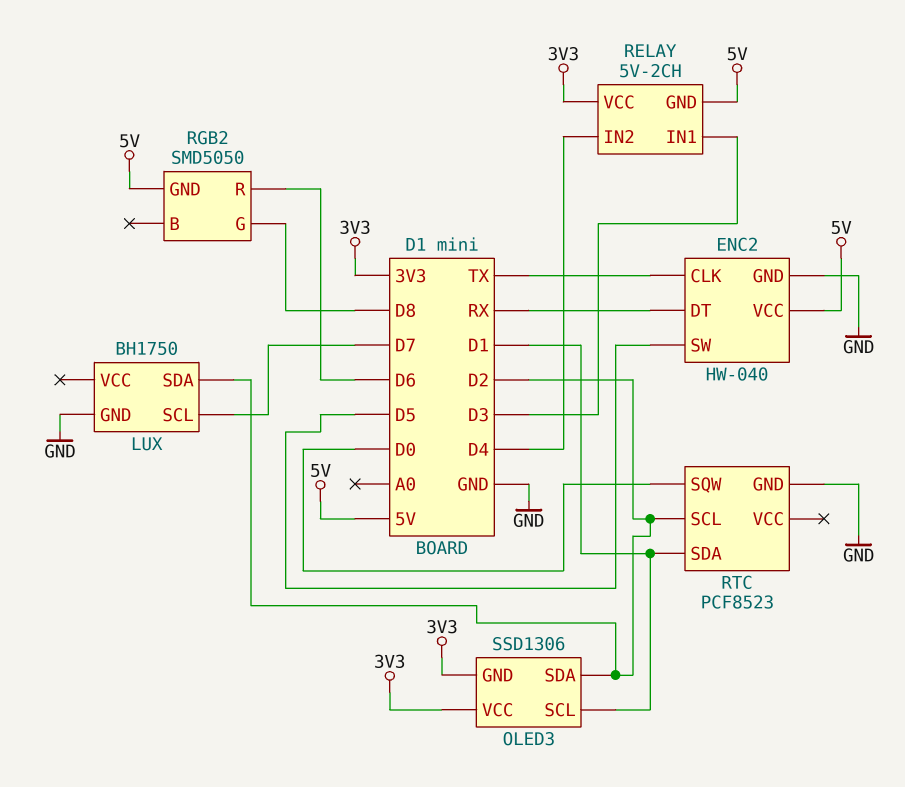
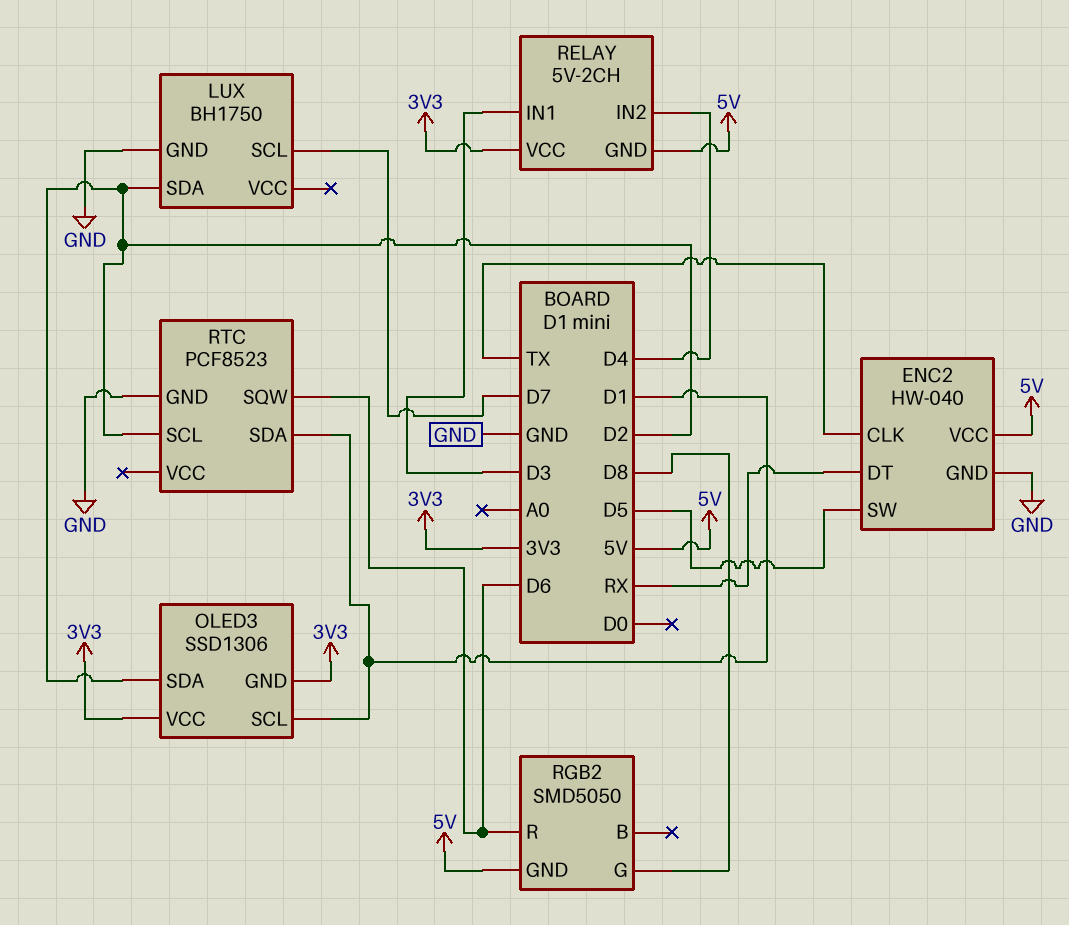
RTC pin SQW: D0 -> D6

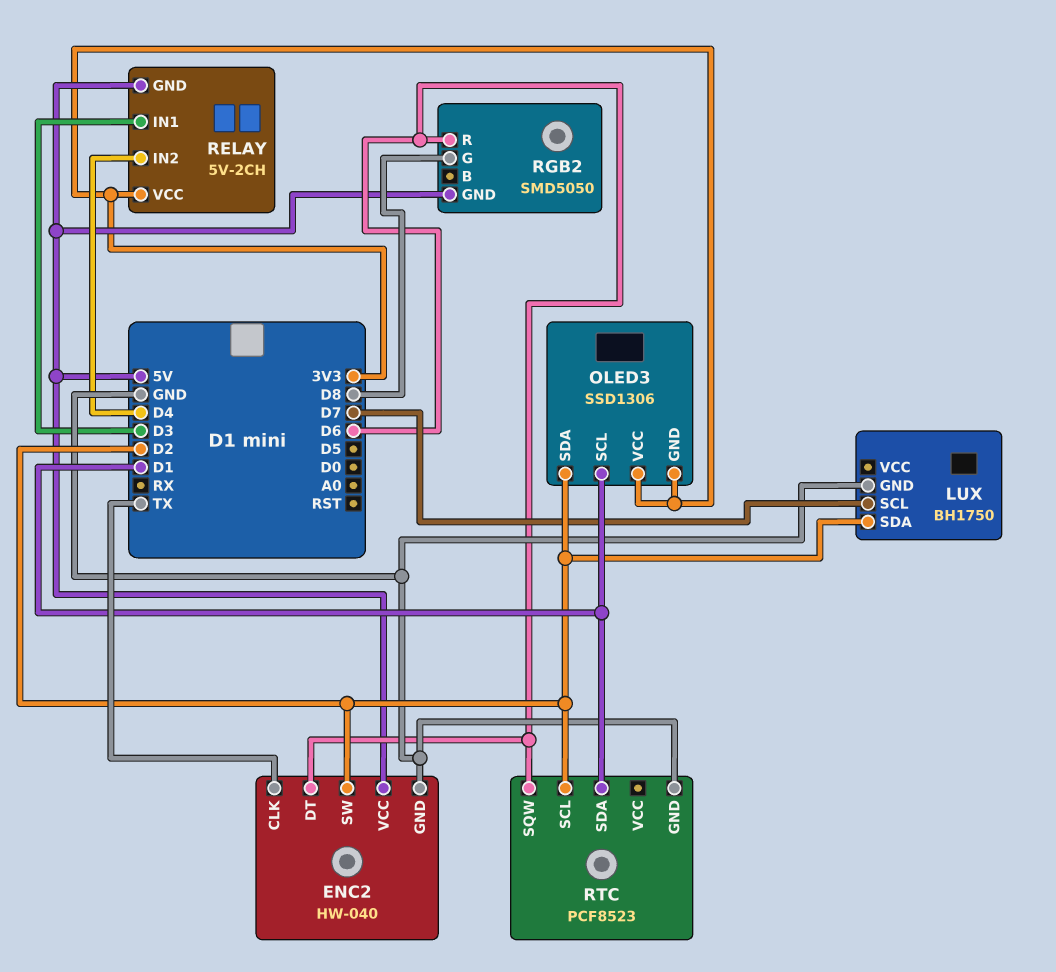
ENC2 pin DT: RX -> D6
ENC2 pin SW: D5 -> D2

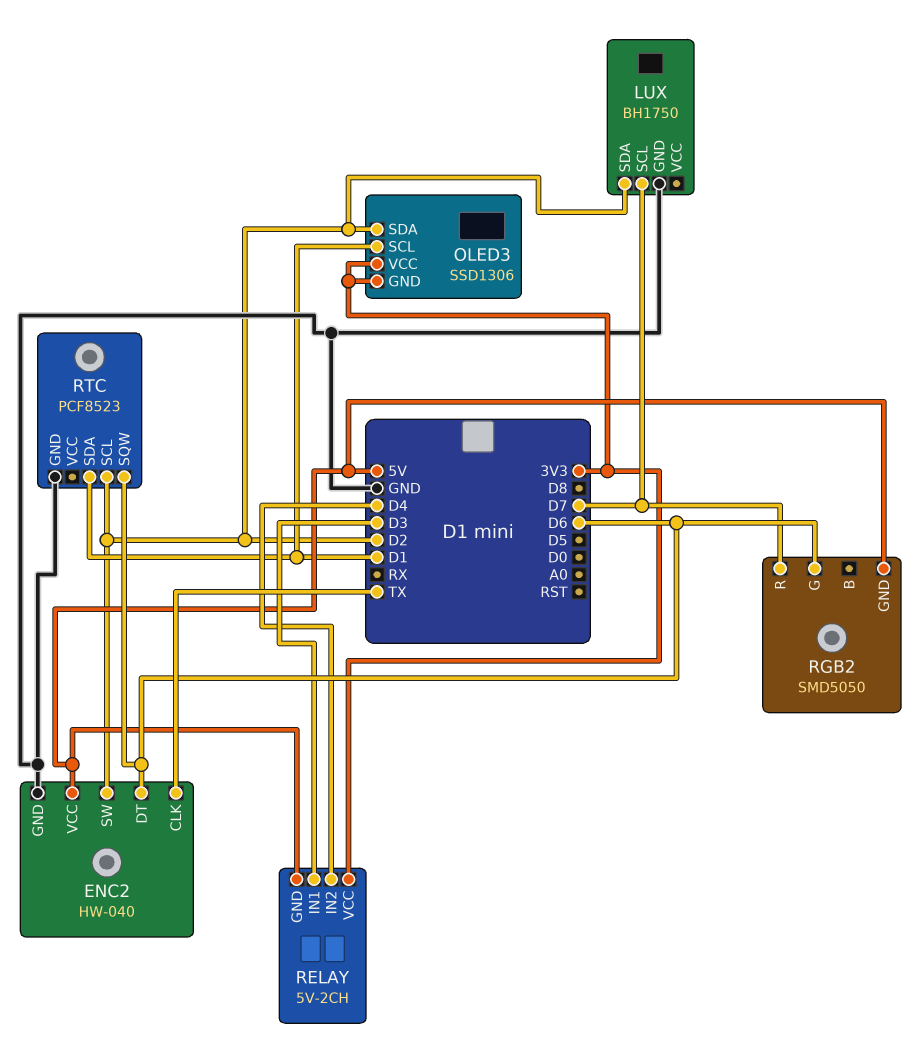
RGB2 pin G: D8 -> D6
RGB2 pin R: D6 -> D7

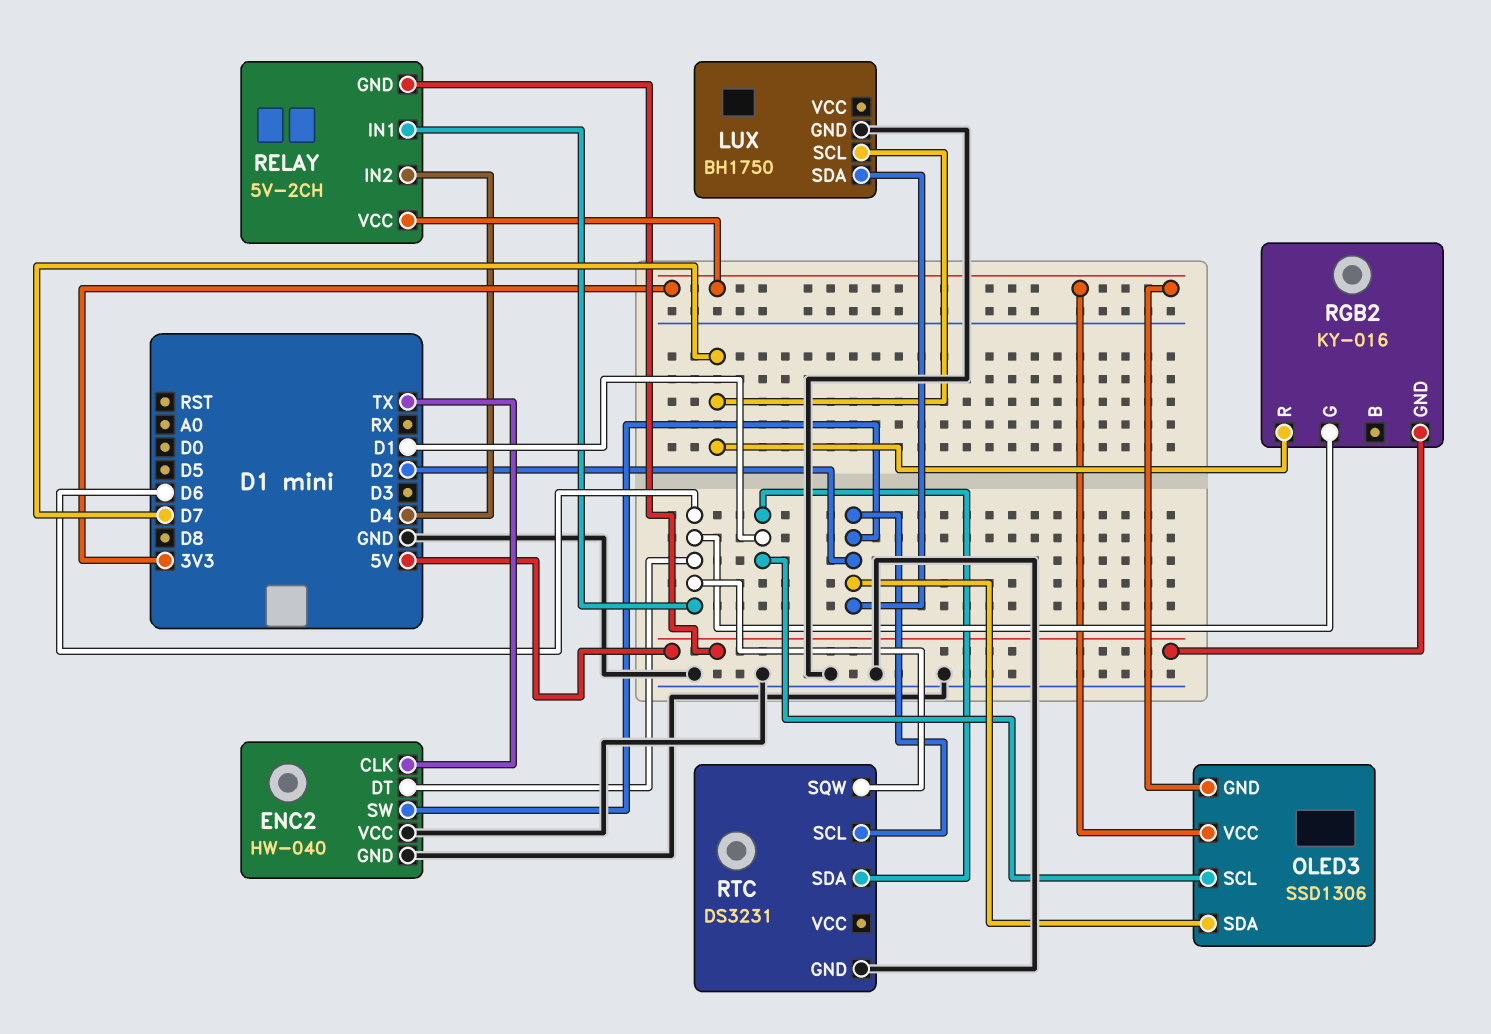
ENC2 pin VCC: 5V -> GND
RELAY pin IN1: D3 -> D6
RGB2: SMD5050 -> KY-016
RTC: PCF8523 -> DS3231

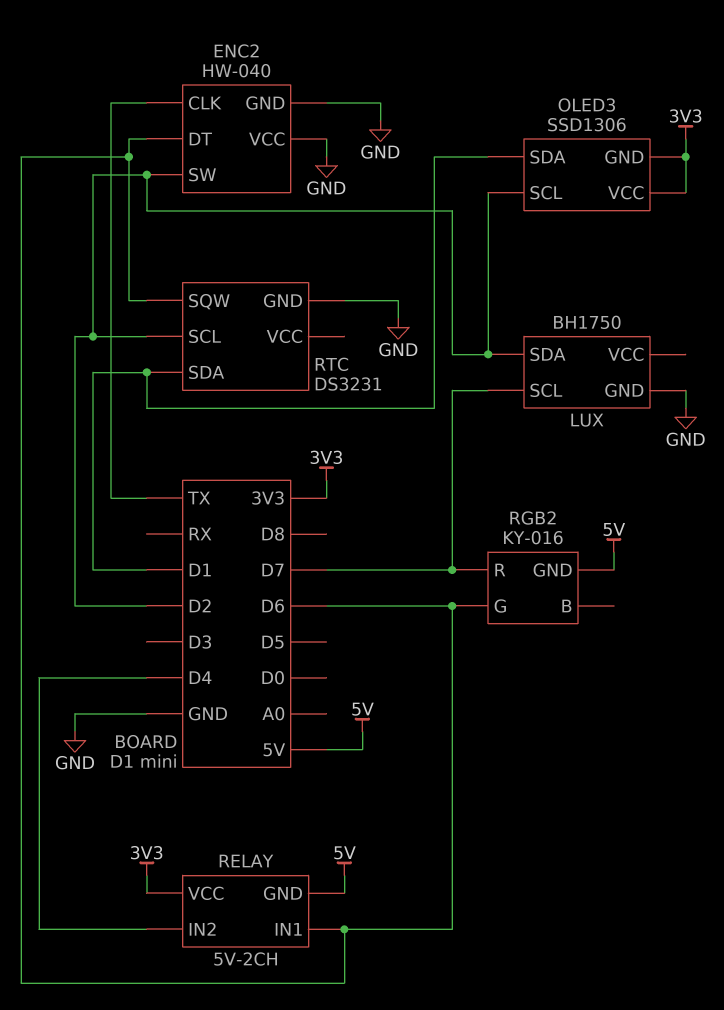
OLED3 pin SCL: D1 -> D2
OLED3 pin SDA: D2 -> D1

